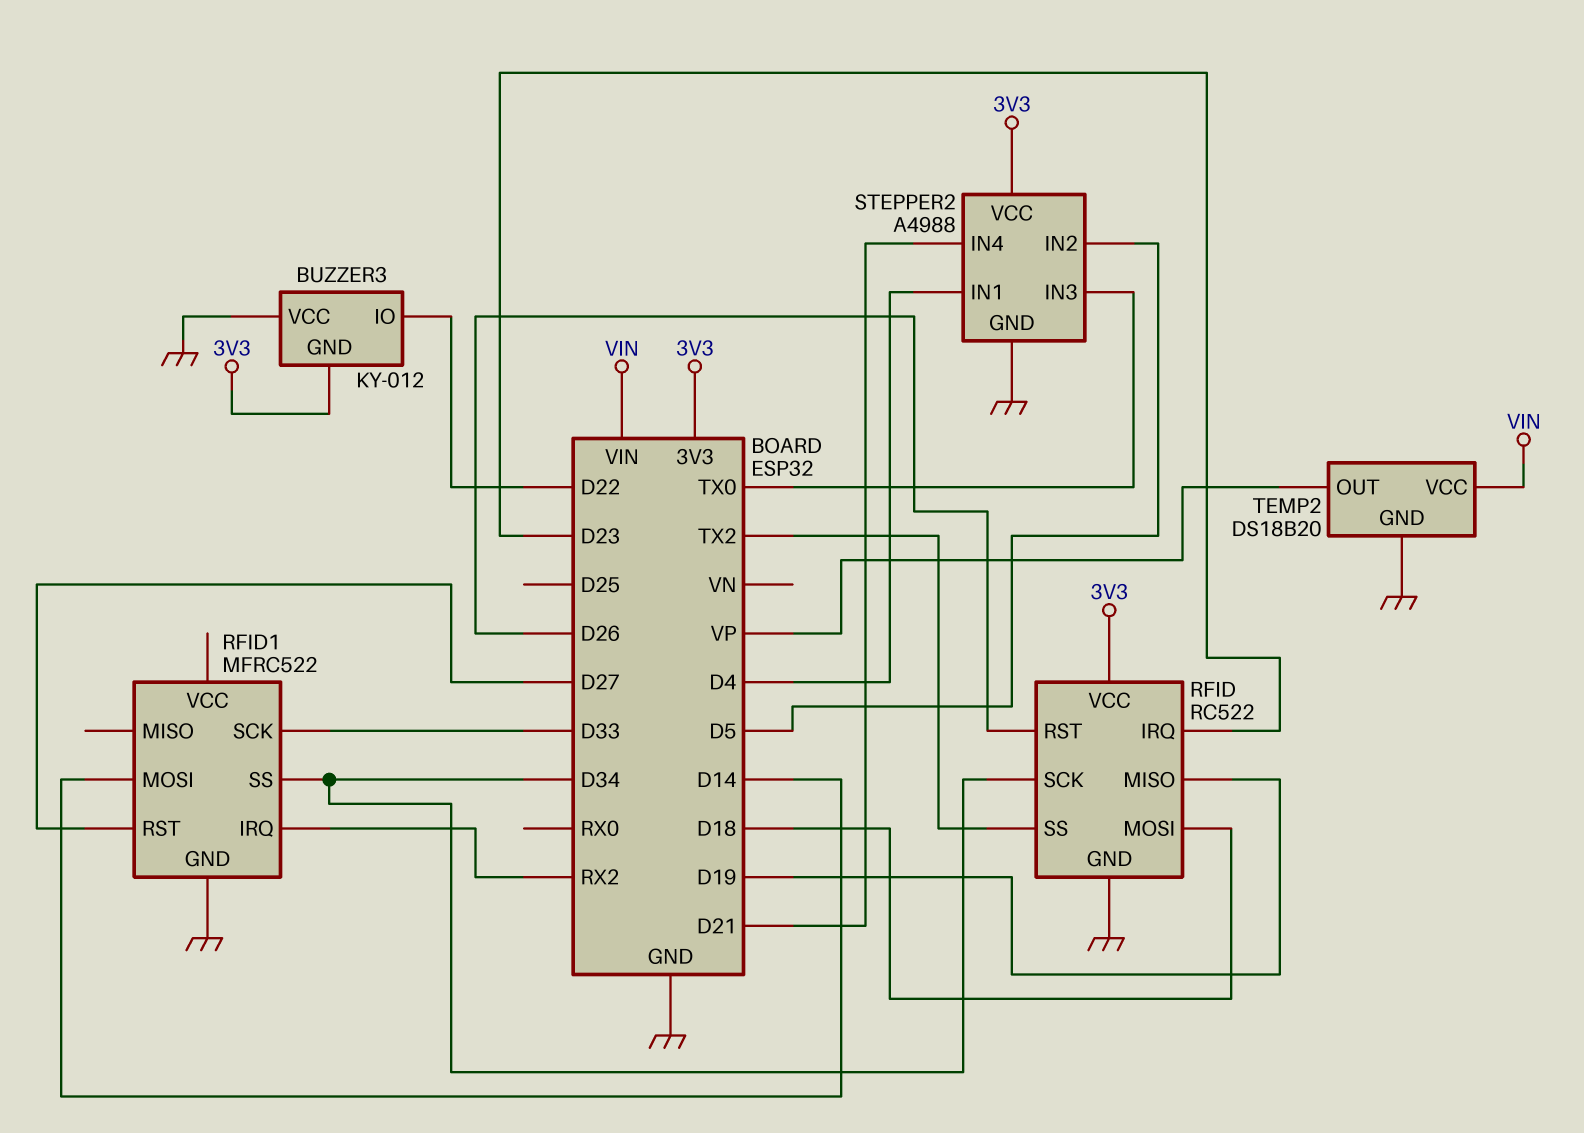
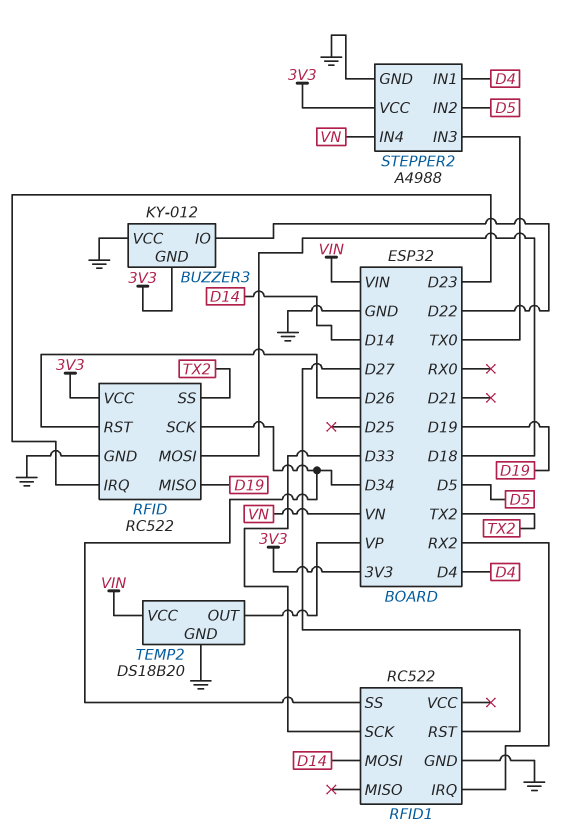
RFID1: MFRC522 -> RC522
STEPPER2 pin IN4: D21 -> VN

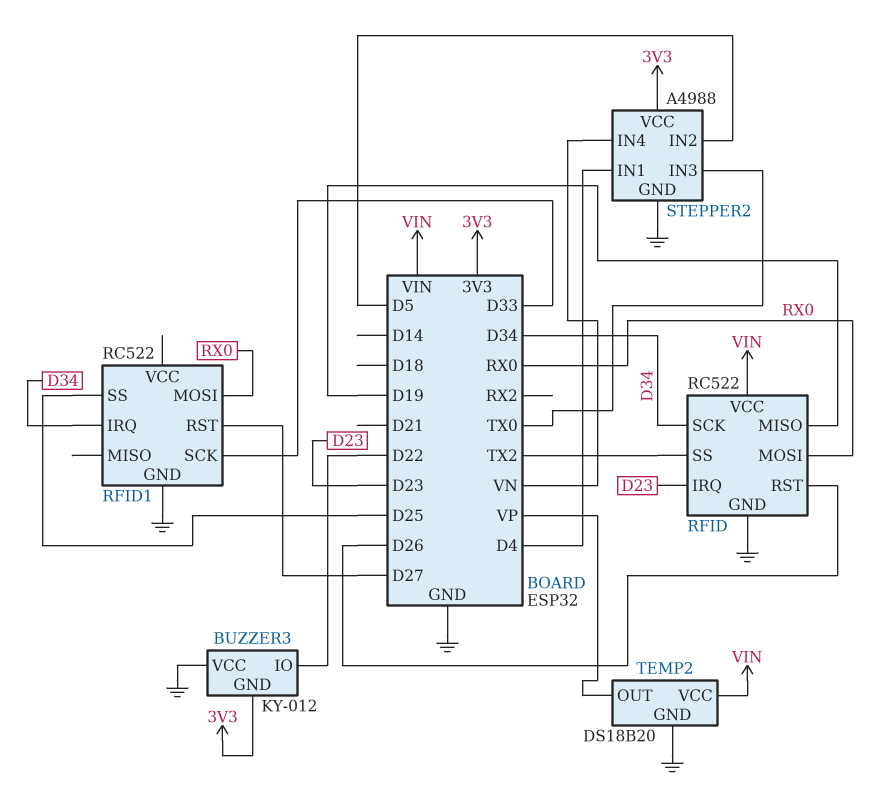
RFID pin MOSI: D18 -> RX0
RFID pin VCC: 3V3 -> VIN
RFID1 pin IRQ: RX2 -> D34
RFID1 pin MOSI: D14 -> RX0
RFID1 pin SS: D34 -> D25

